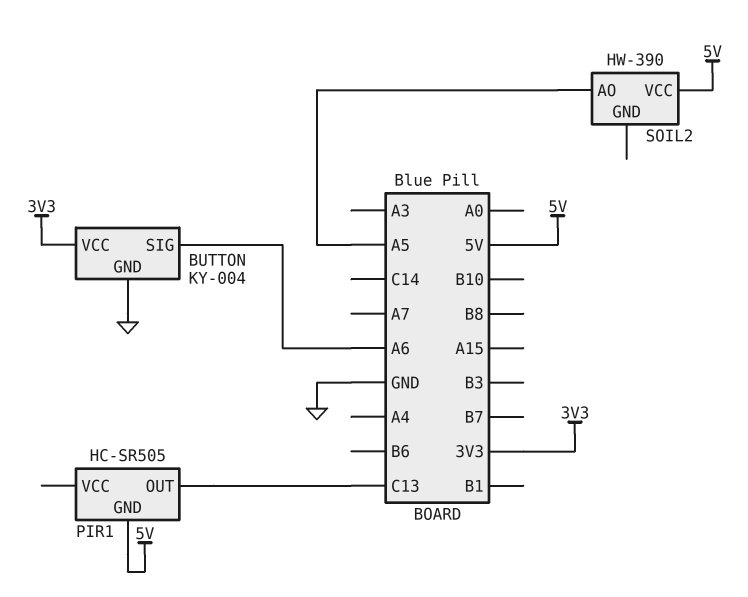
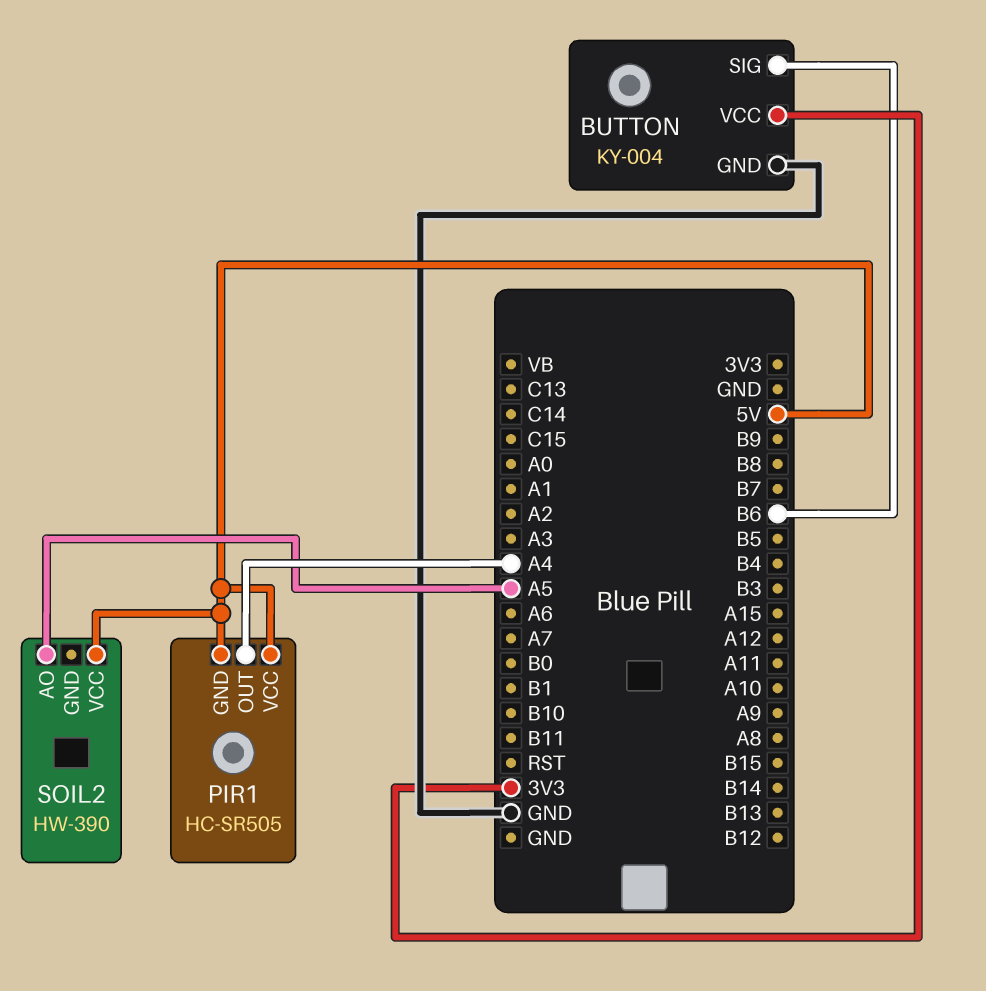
BUTTON pin SIG: A6 -> B6
PIR1 pin OUT: C13 -> A4
PIR1 pin VCC: none -> 5V

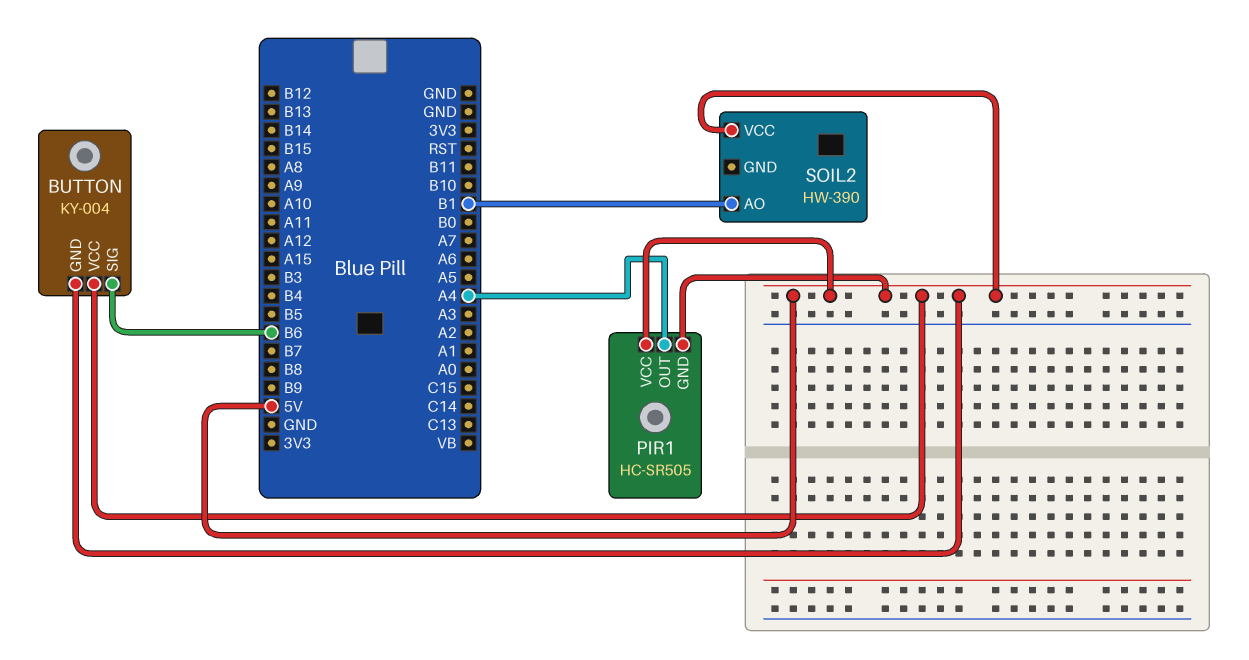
BUTTON pin GND: GND -> 5V
BUTTON pin VCC: 3V3 -> 5V
SOIL2 pin AO: A5 -> B1

